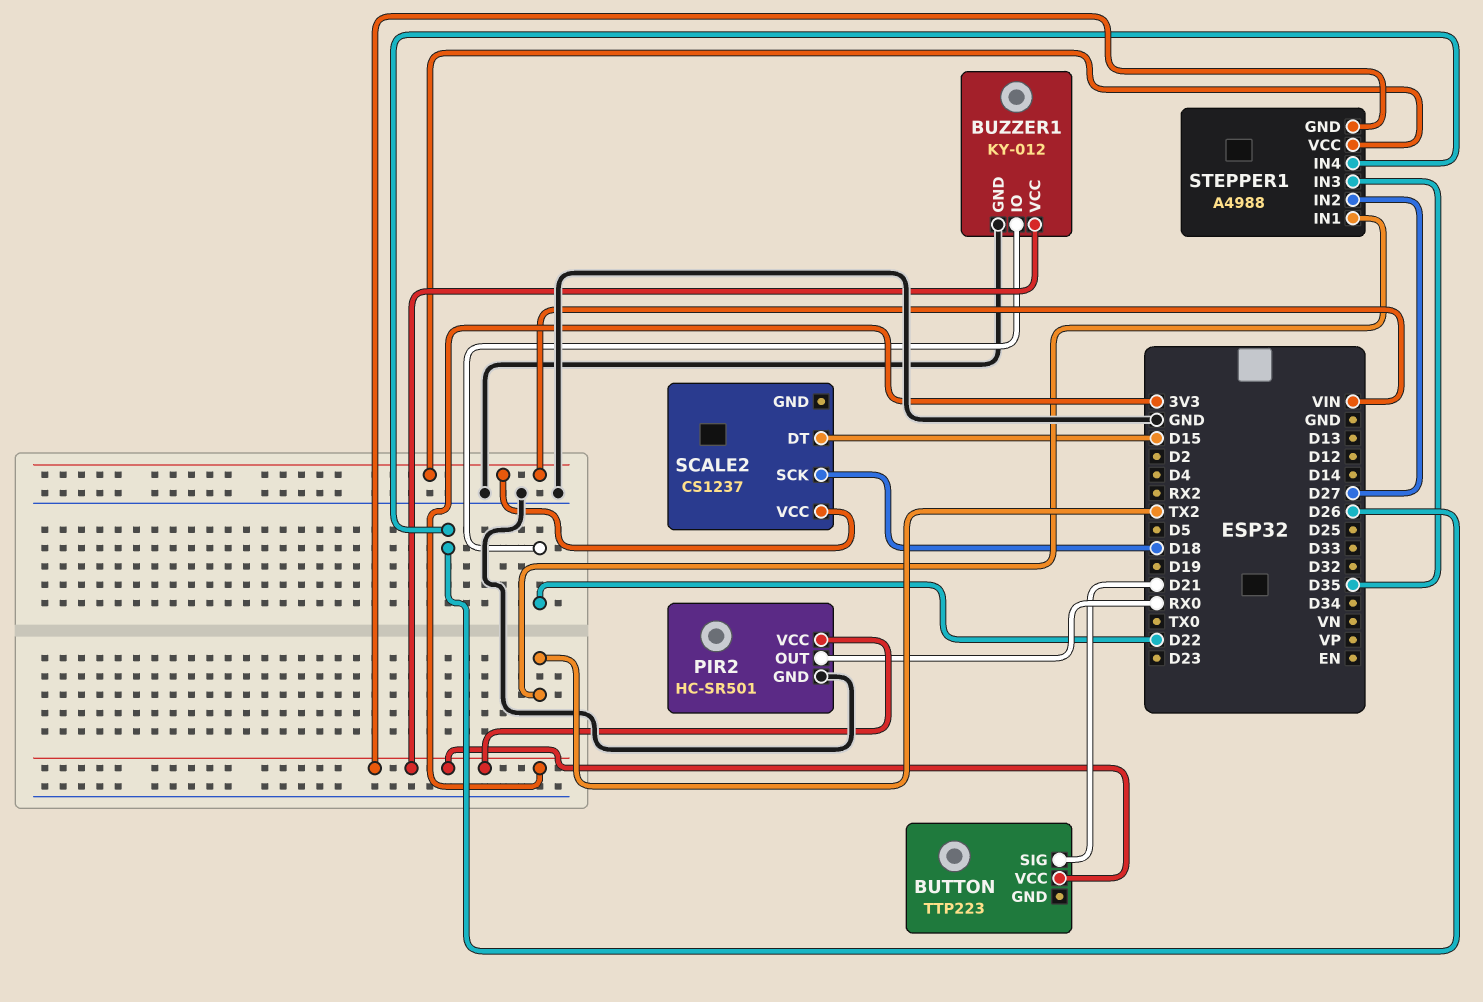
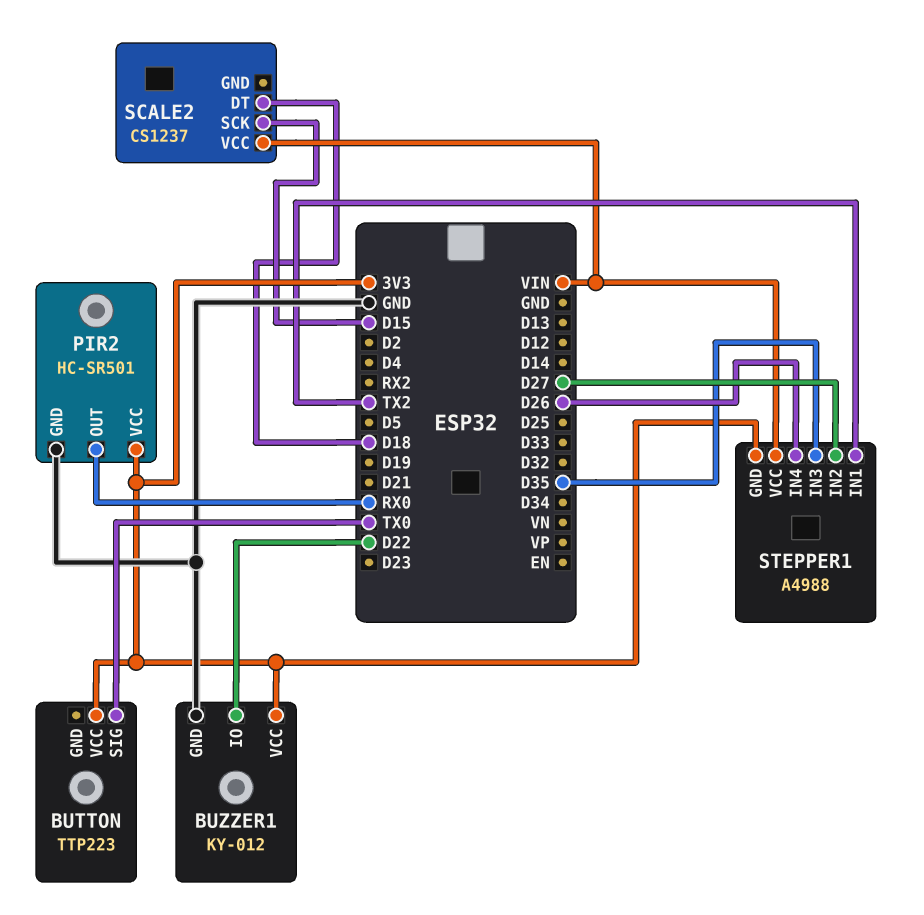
BUTTON pin SIG: D21 -> TX0
SCALE2 pin DT: D15 -> D18
SCALE2 pin SCK: D18 -> D15

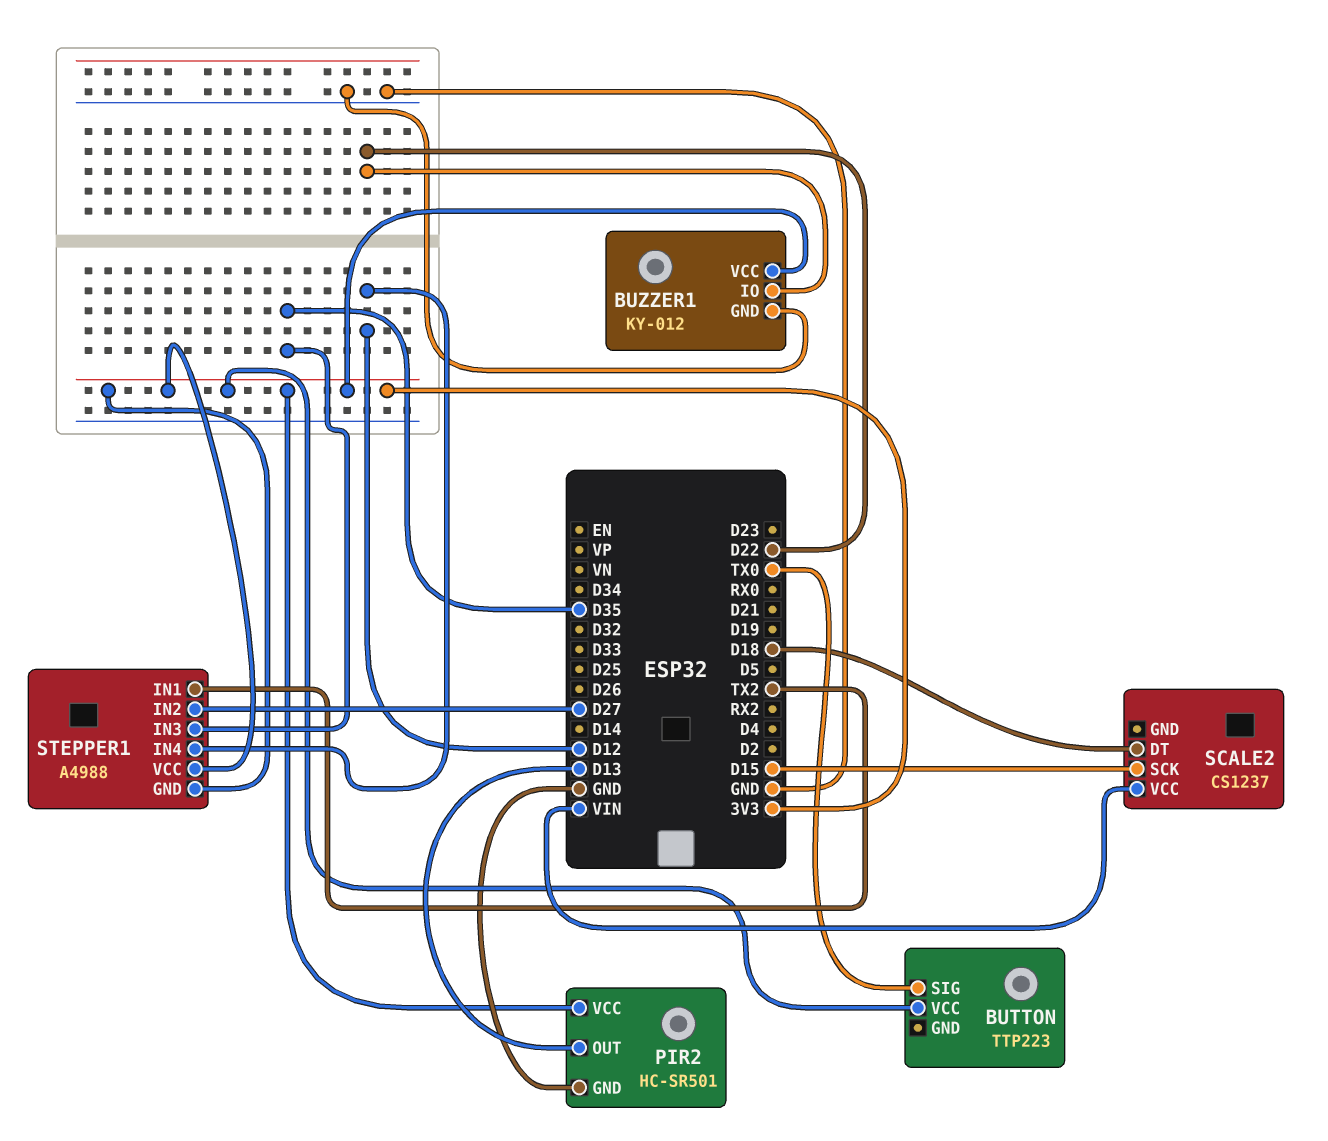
PIR2 pin OUT: RX0 -> D13
STEPPER1 pin IN4: D26 -> D12
STEPPER1 pin VCC: VIN -> 3V3

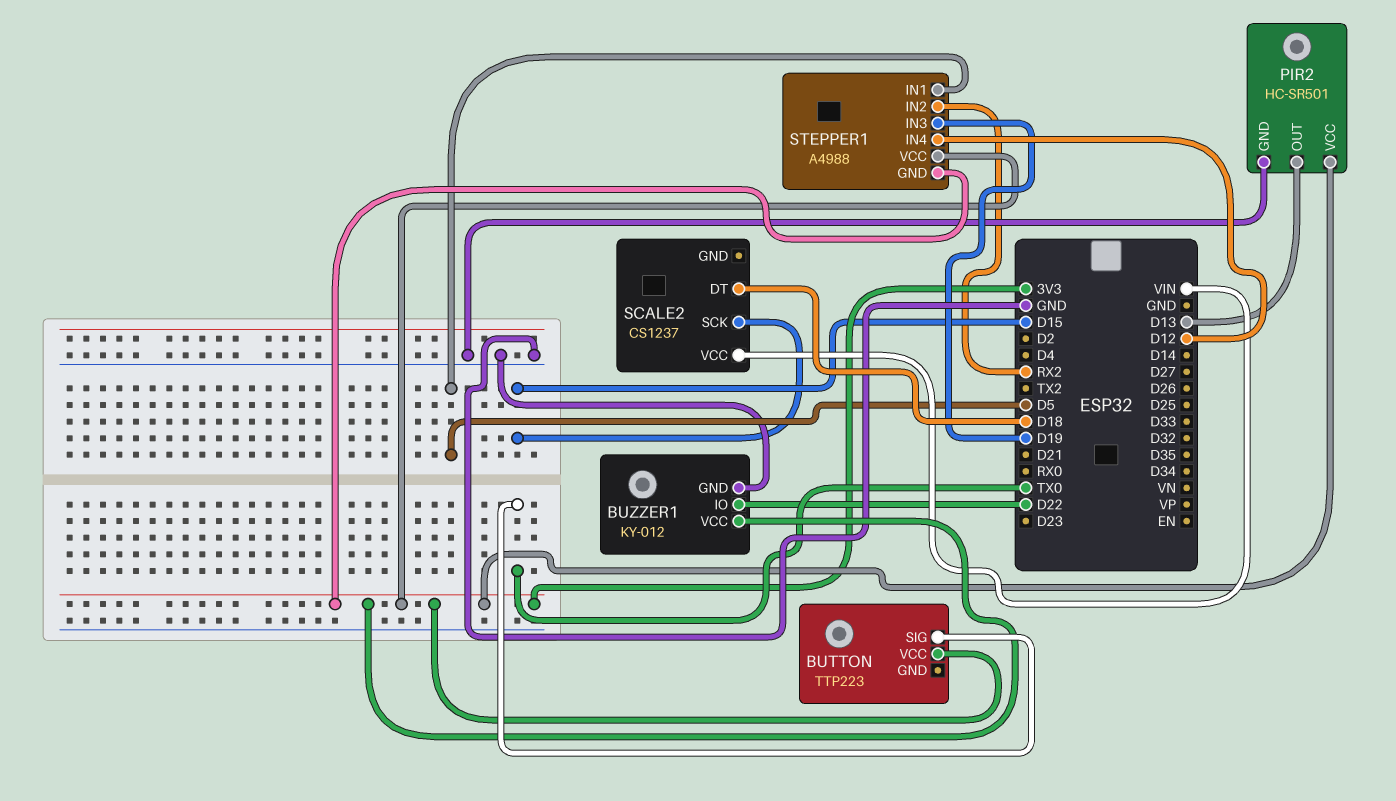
STEPPER1 pin IN1: TX2 -> D5
STEPPER1 pin IN2: D27 -> RX2
STEPPER1 pin IN3: D35 -> D19

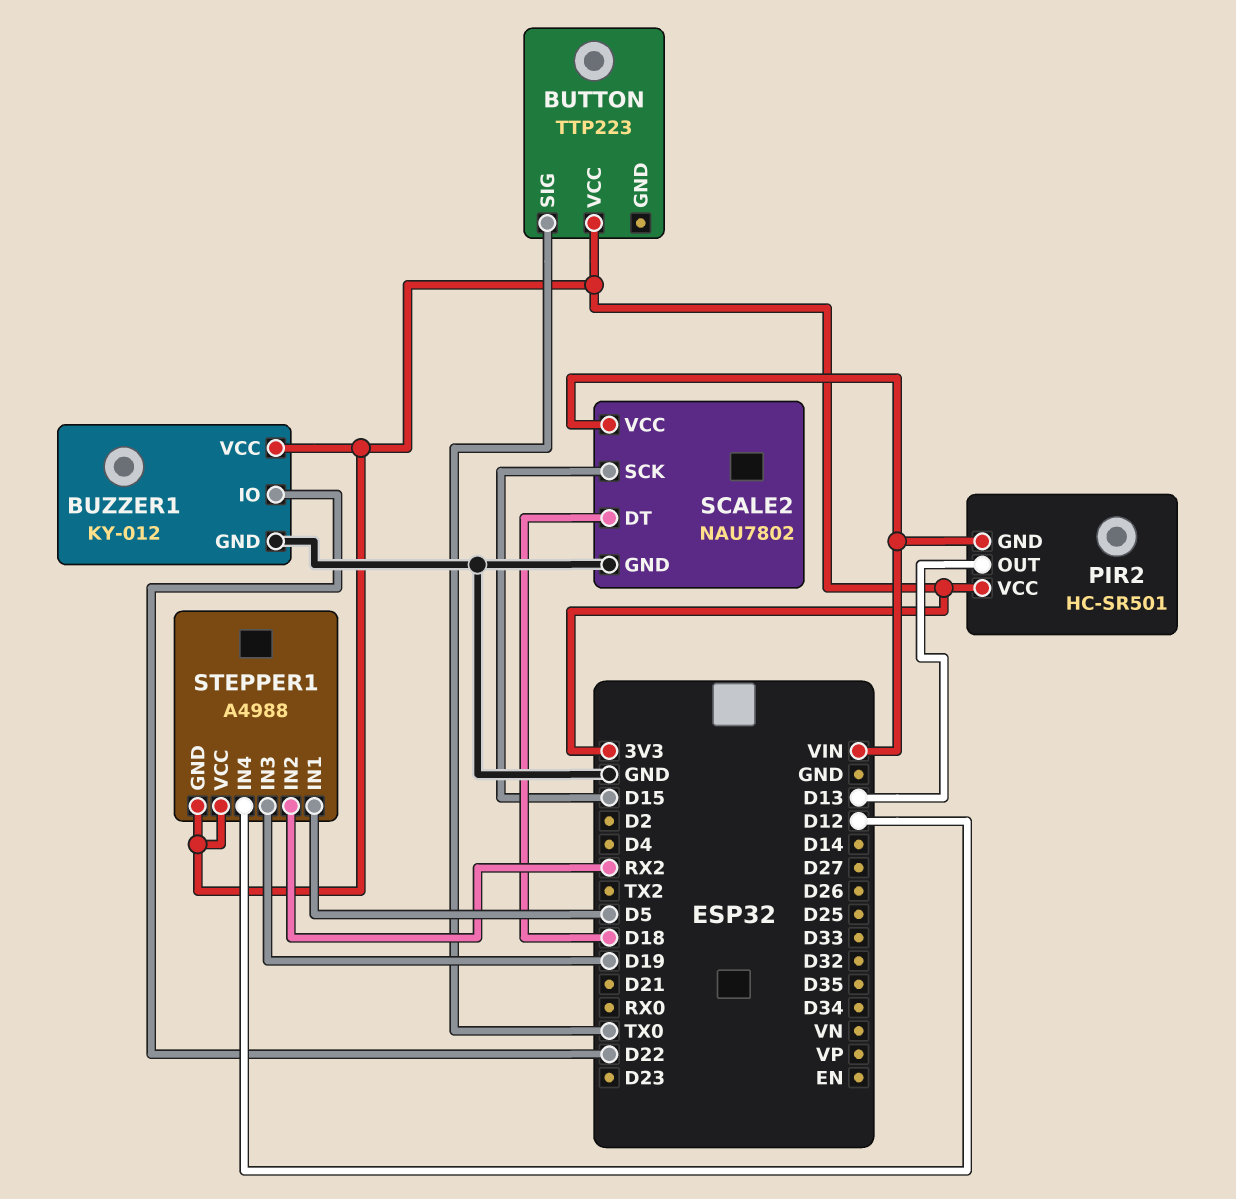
PIR2 pin GND: GND -> VIN
SCALE2: CS1237 -> NAU7802
SCALE2 pin GND: none -> GND

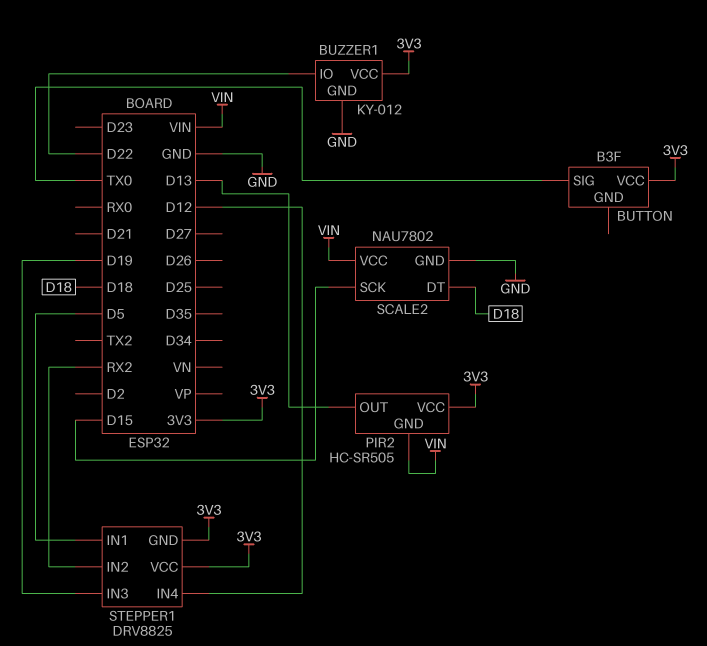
BUTTON: TTP223 -> B3F
PIR2: HC-SR501 -> HC-SR505
STEPPER1: A4988 -> DRV8825

